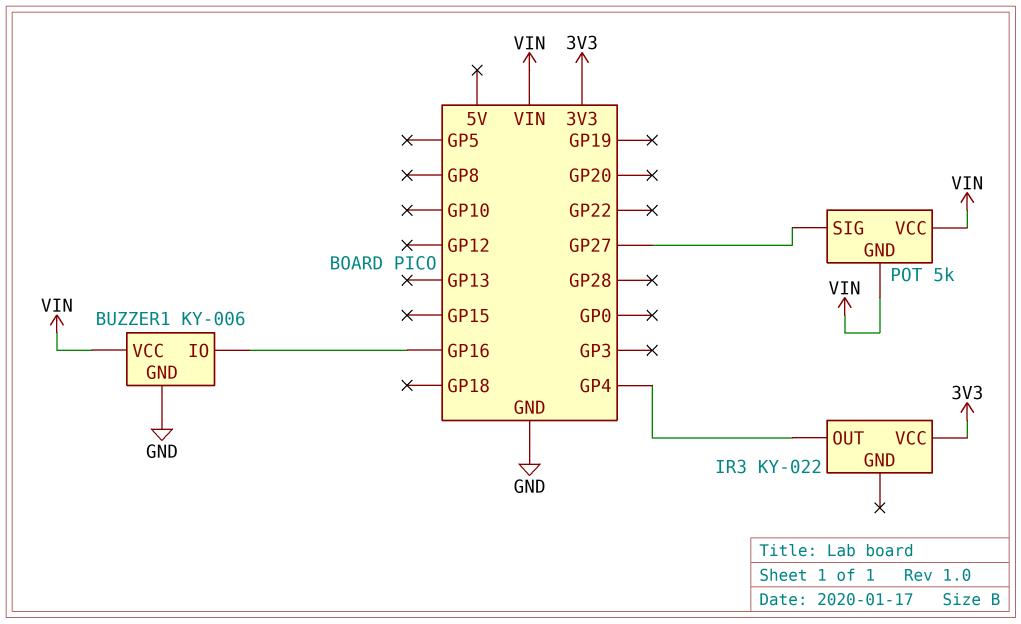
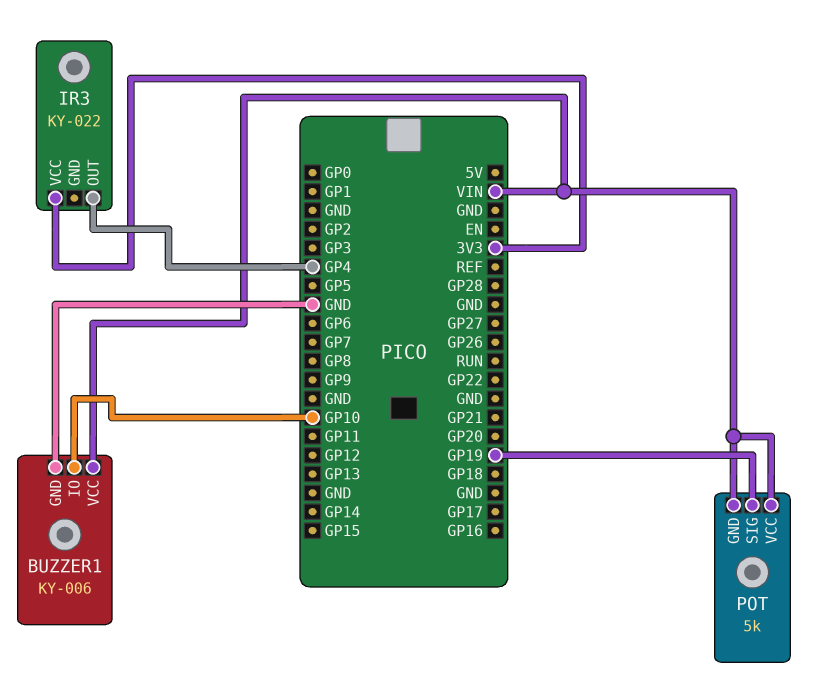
BUZZER1 pin IO: GP16 -> GP10
POT pin SIG: GP27 -> GP19

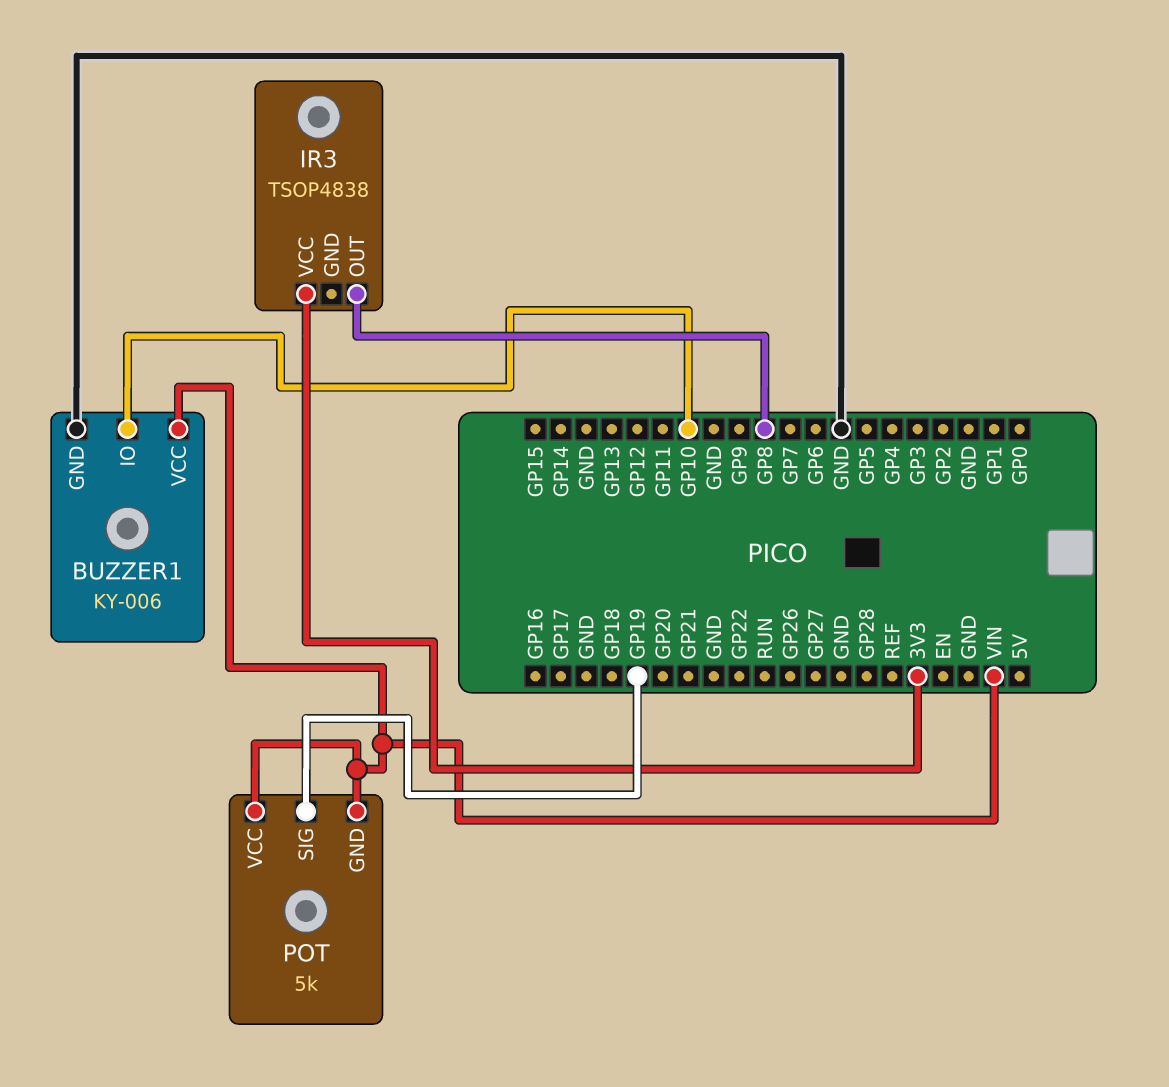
IR3: KY-022 -> TSOP4838
IR3 pin OUT: GP4 -> GP8

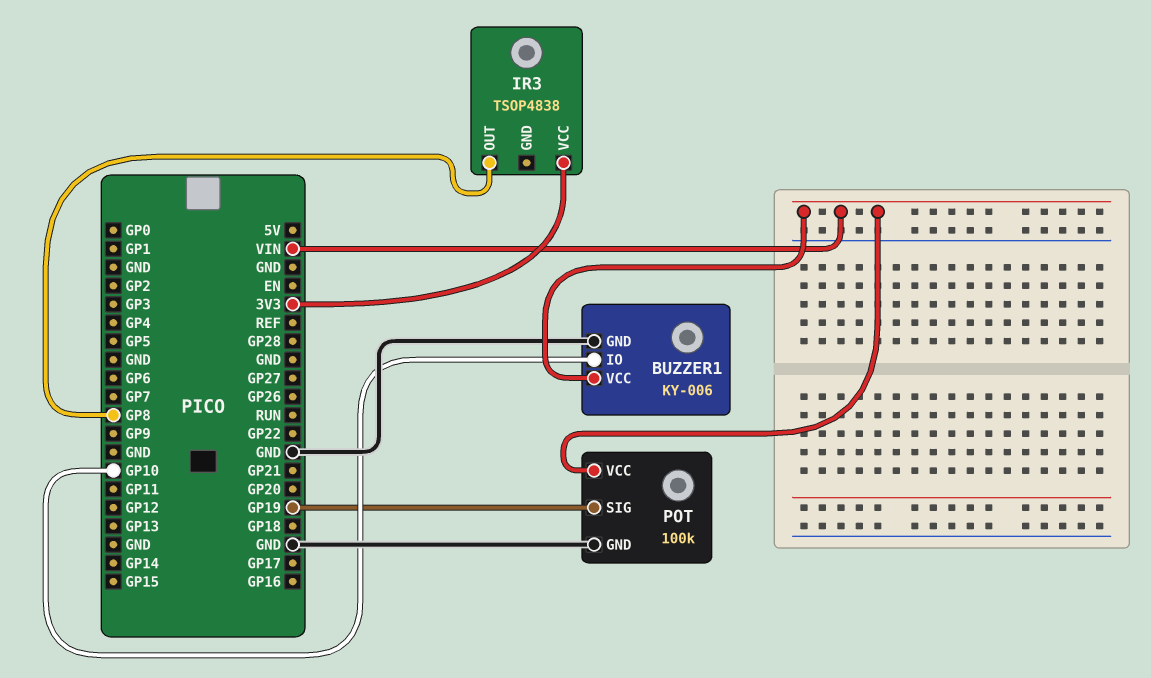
POT: 5k -> 100k
POT pin GND: VIN -> GND

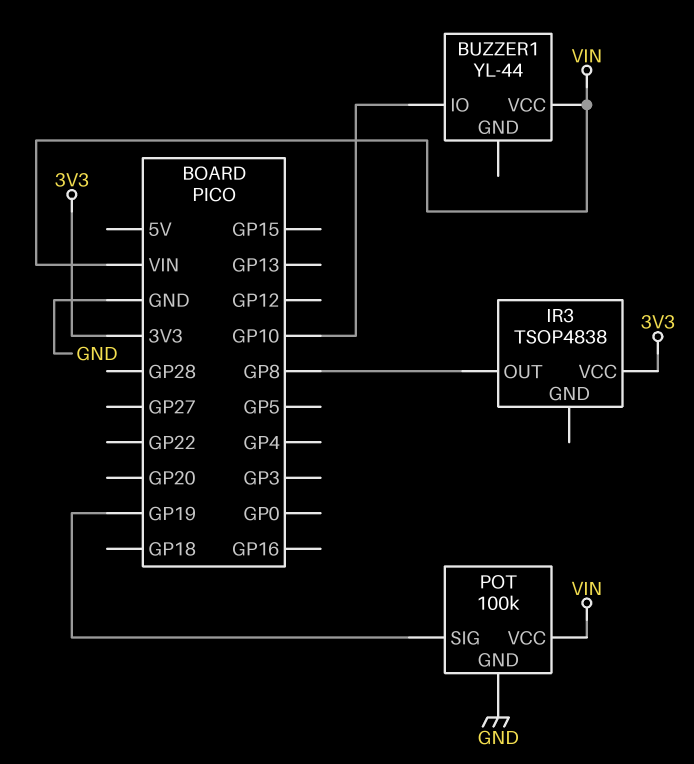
BUZZER1: KY-006 -> YL-44
BUZZER1 pin GND: GND -> none

